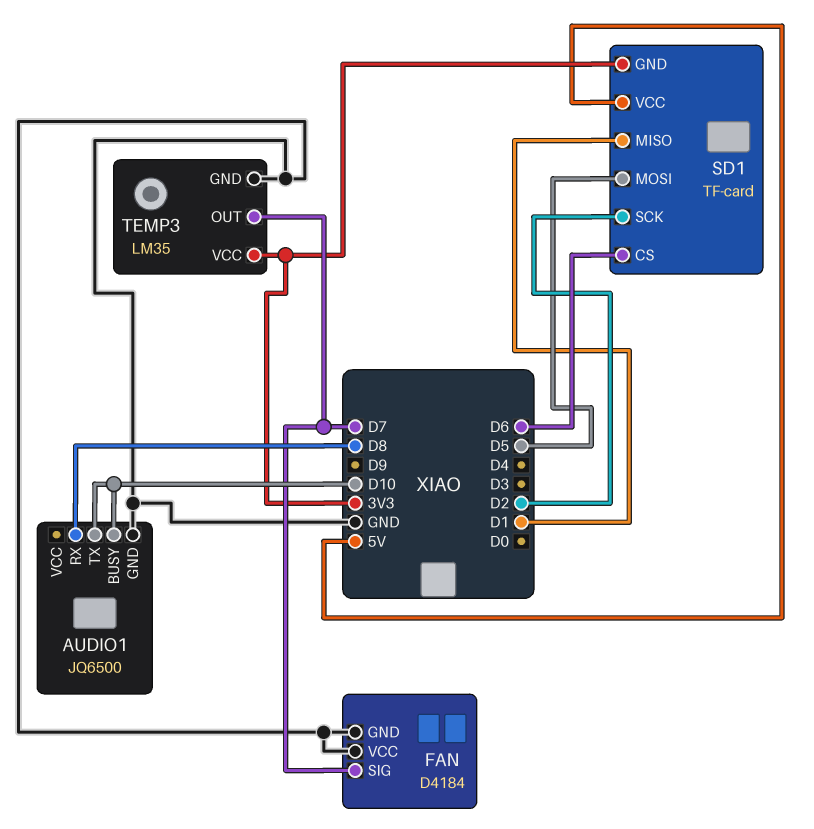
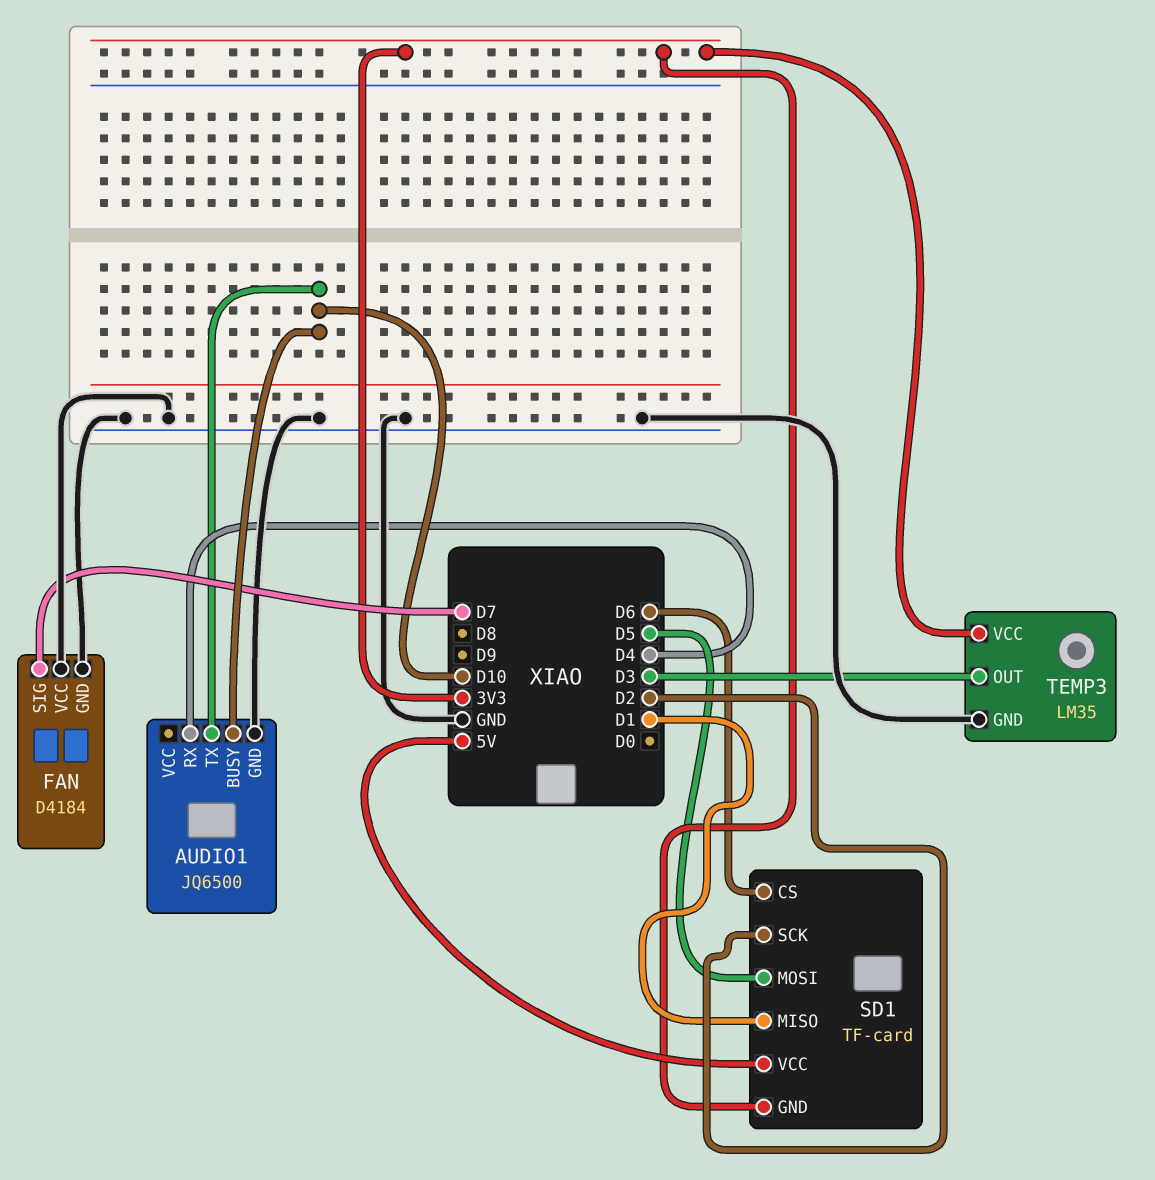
AUDIO1 pin RX: D8 -> D4
TEMP3 pin OUT: D7 -> D3

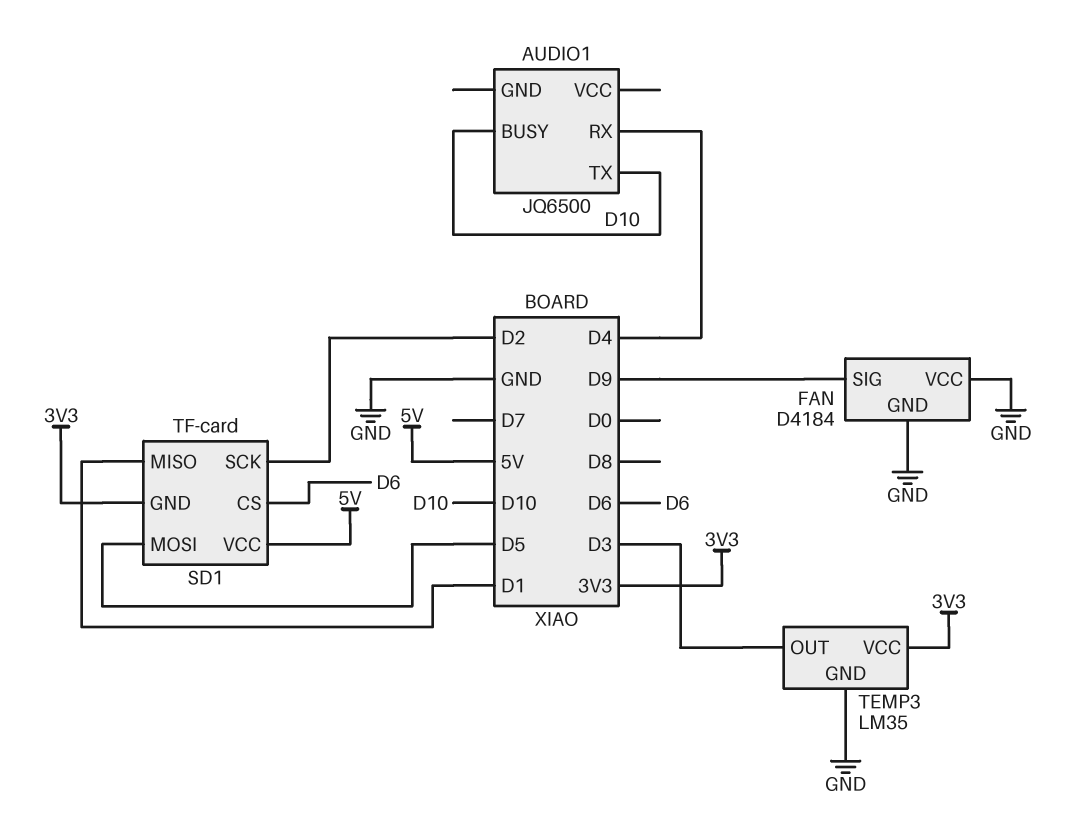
AUDIO1 pin GND: GND -> none
FAN pin SIG: D7 -> D9

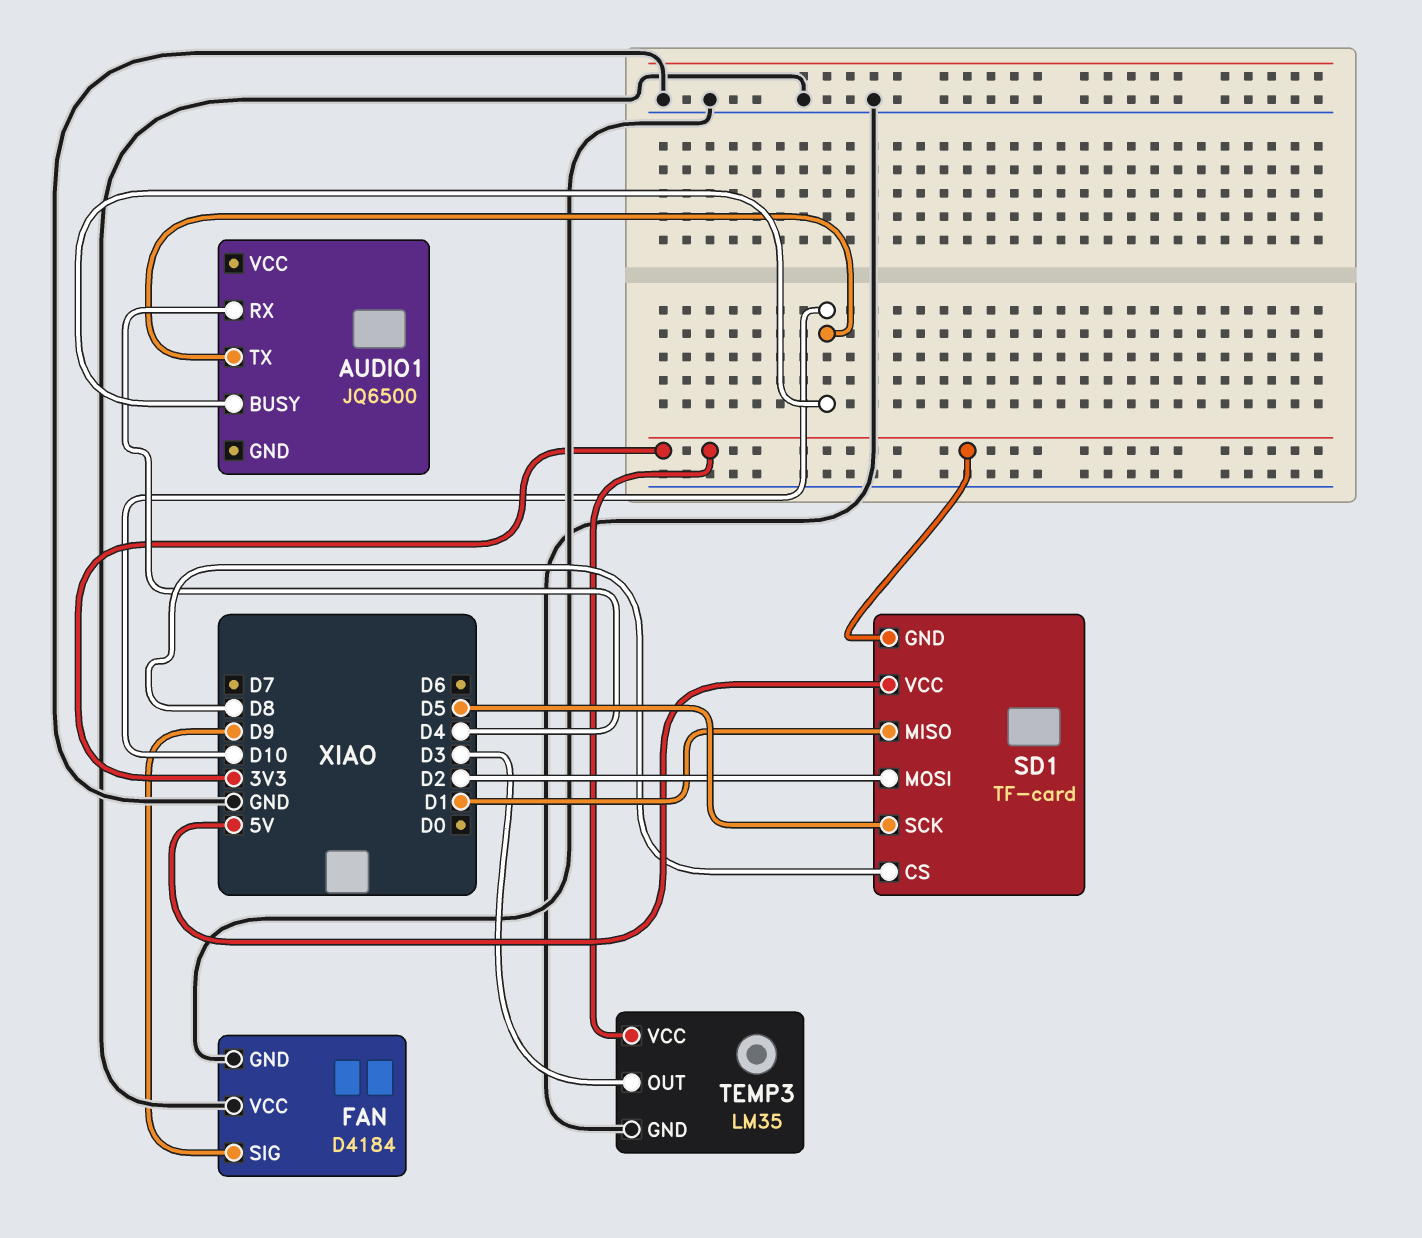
SD1 pin CS: D6 -> D8
SD1 pin MOSI: D5 -> D2
SD1 pin SCK: D2 -> D5

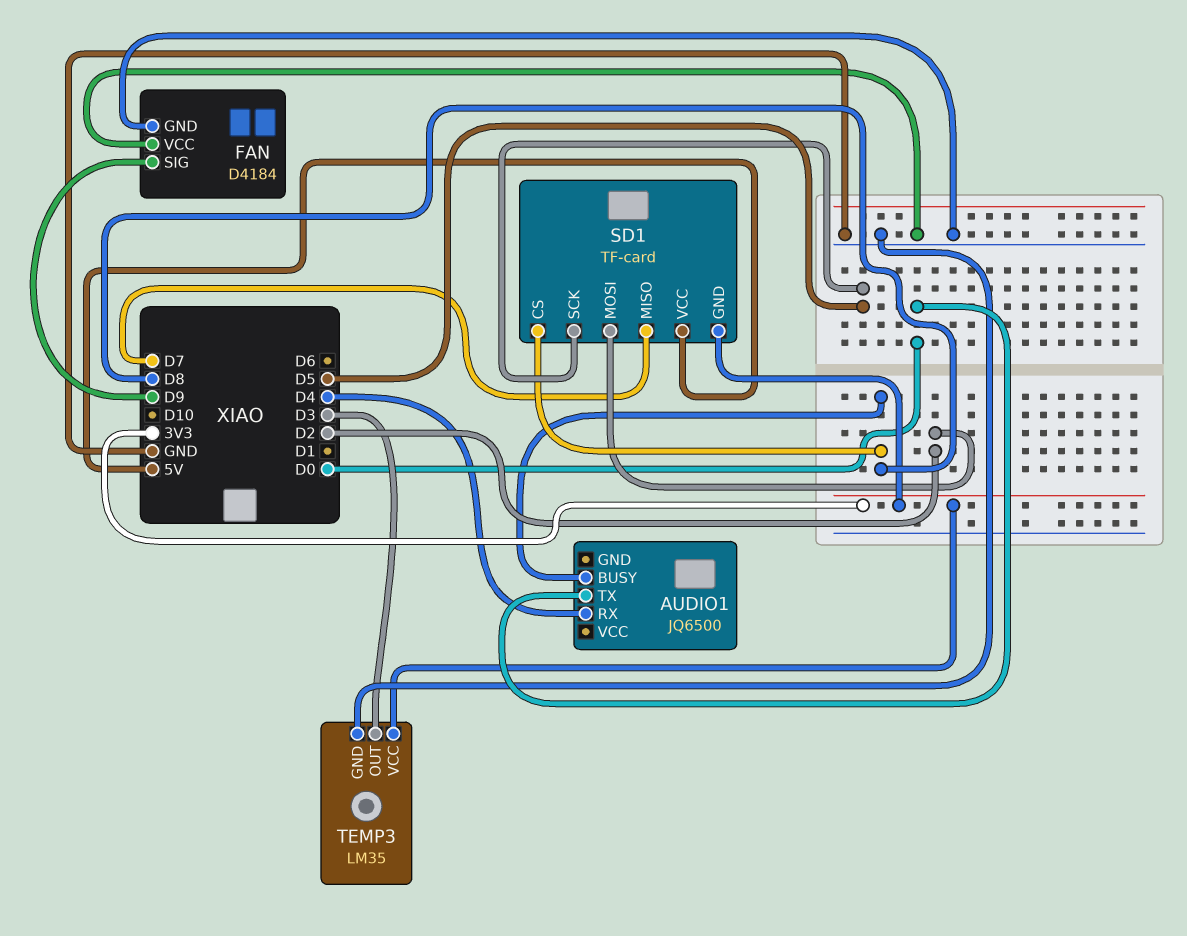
AUDIO1 pin BUSY: D10 -> D8
AUDIO1 pin TX: D10 -> D0
SD1 pin MISO: D1 -> D7

